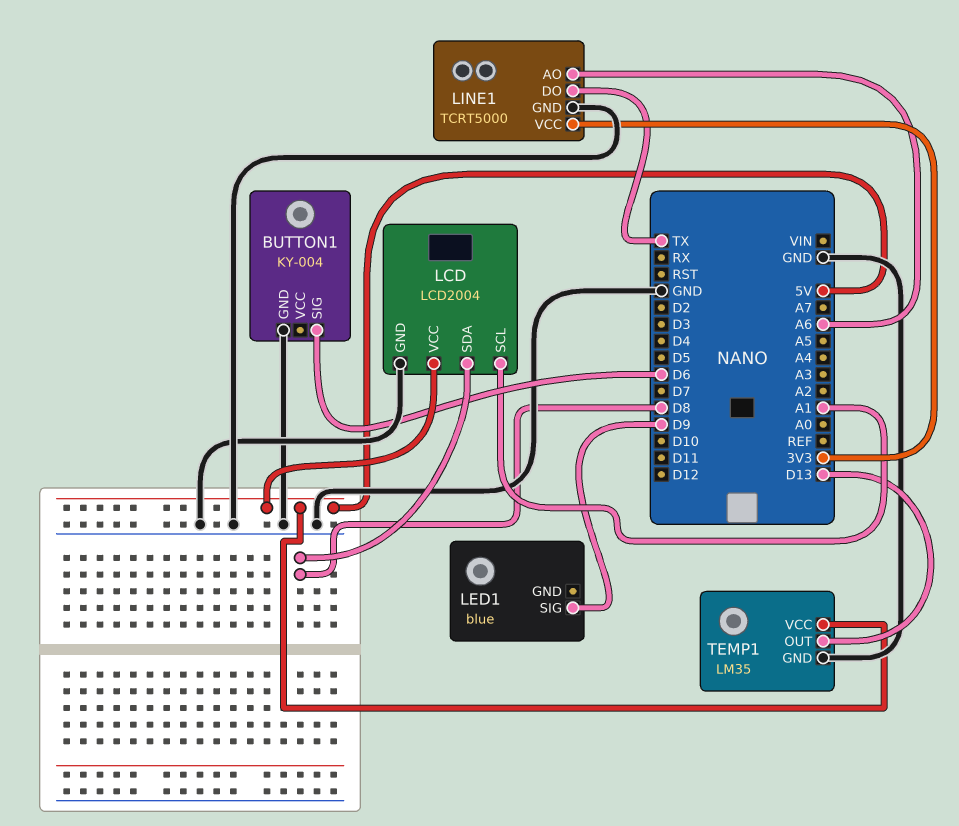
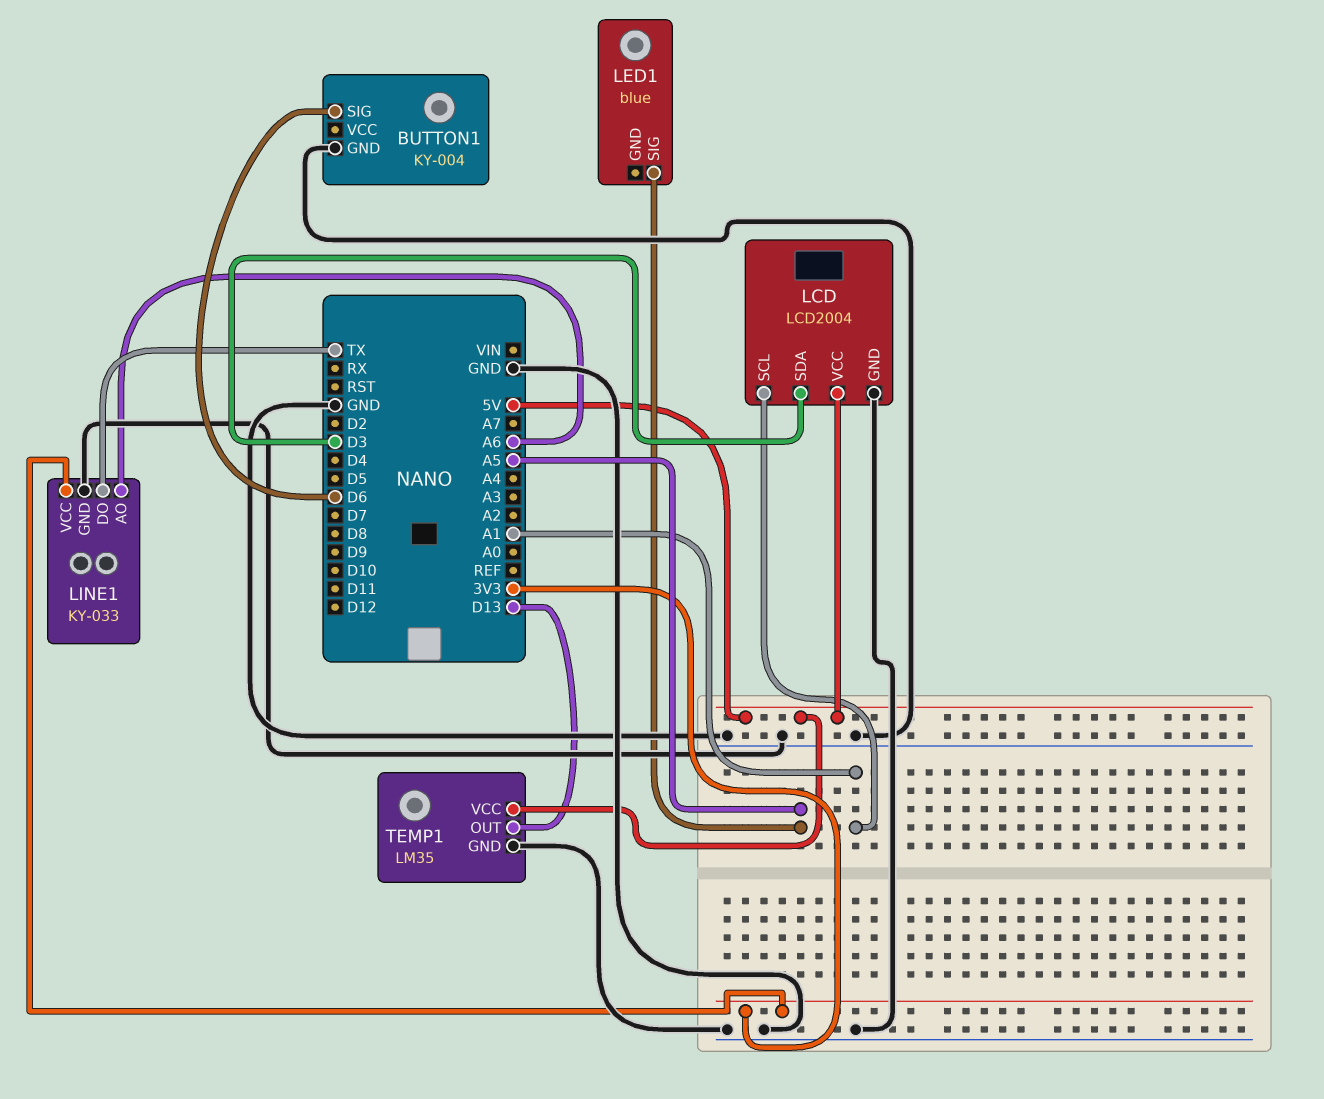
LCD pin SDA: D8 -> D3
LED1 pin SIG: D9 -> A5
LINE1: TCRT5000 -> KY-033

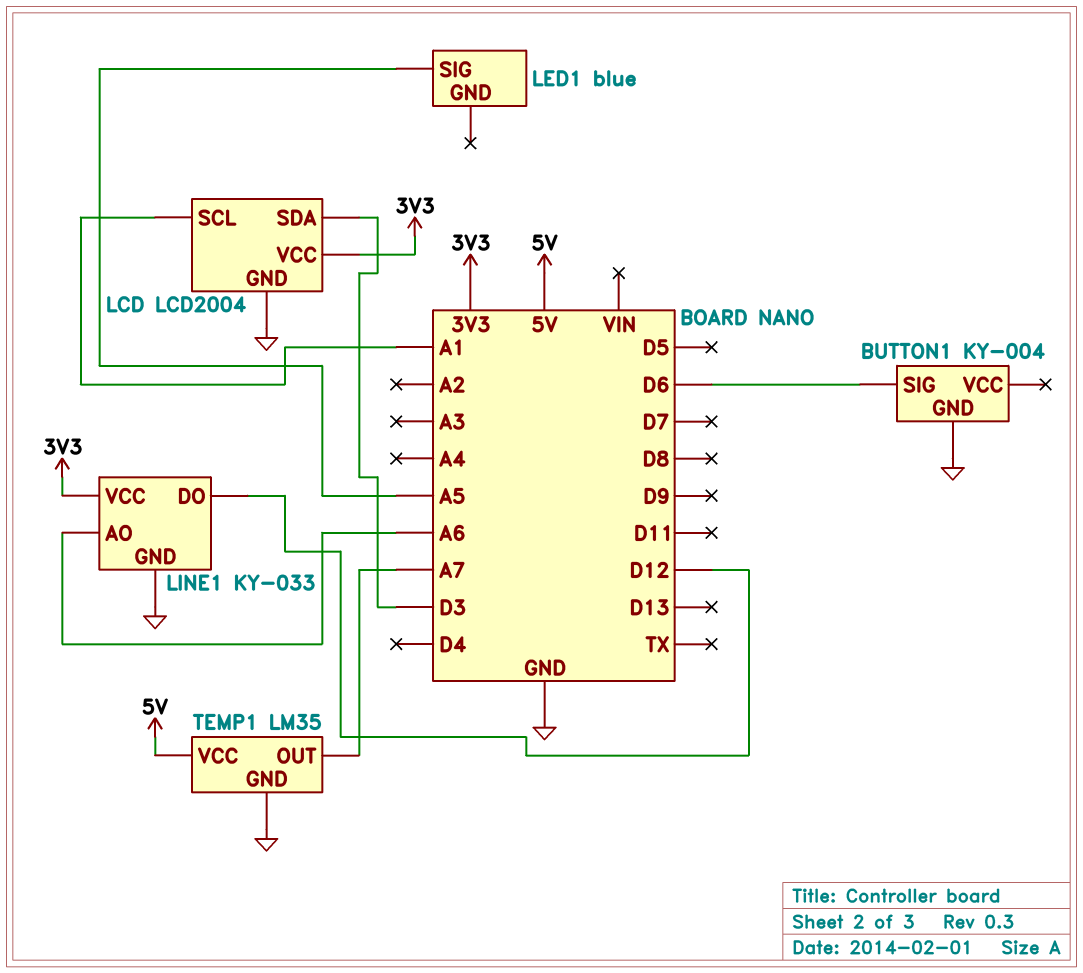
LCD pin VCC: 5V -> 3V3
LINE1 pin DO: TX -> D12
TEMP1 pin OUT: D13 -> A7

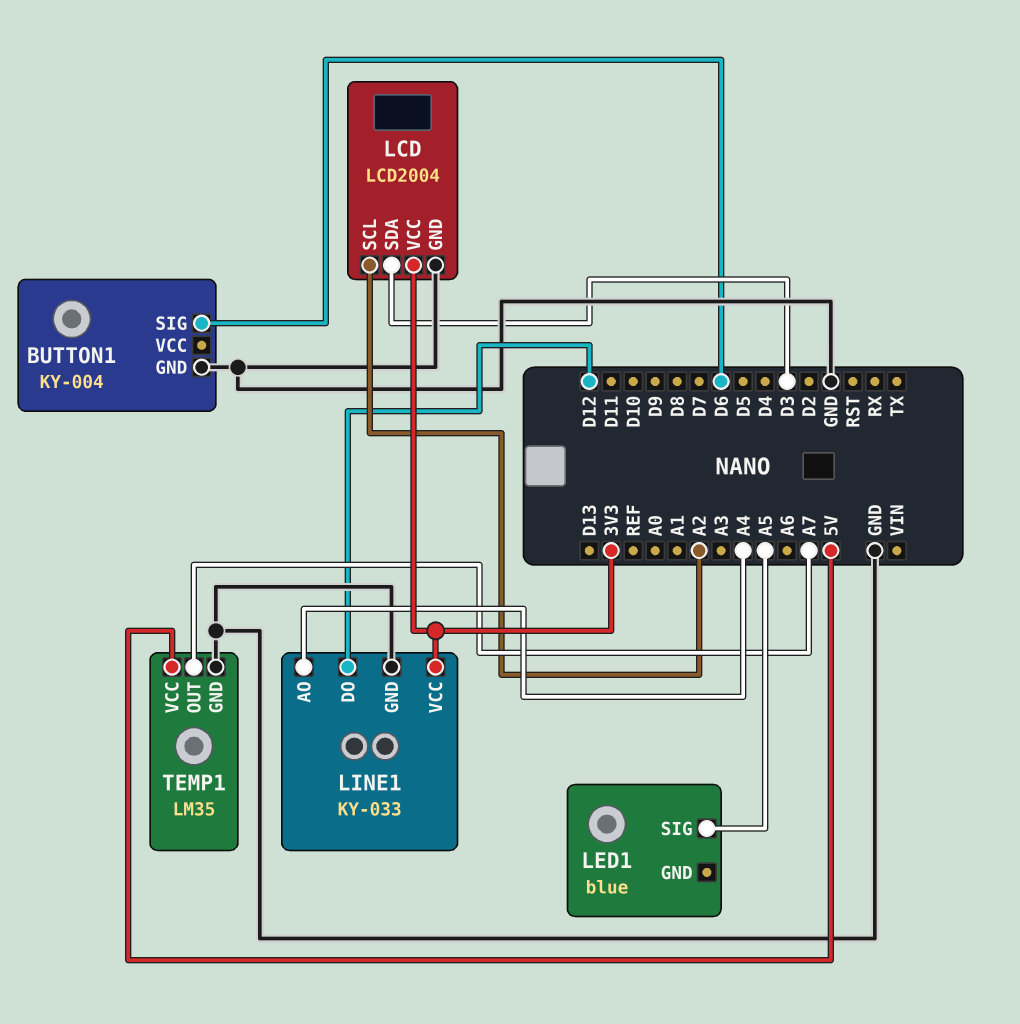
LCD pin SCL: A1 -> A2
LINE1 pin AO: A6 -> A4

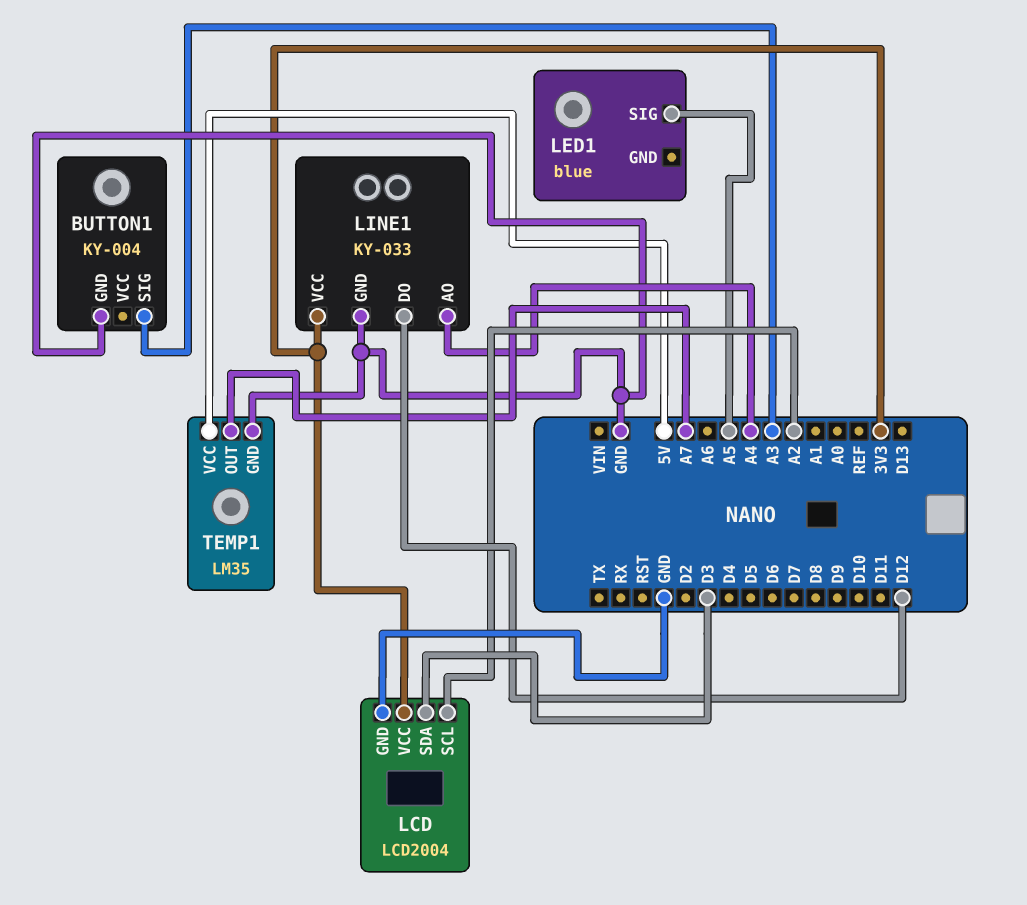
BUTTON1 pin SIG: D6 -> A3

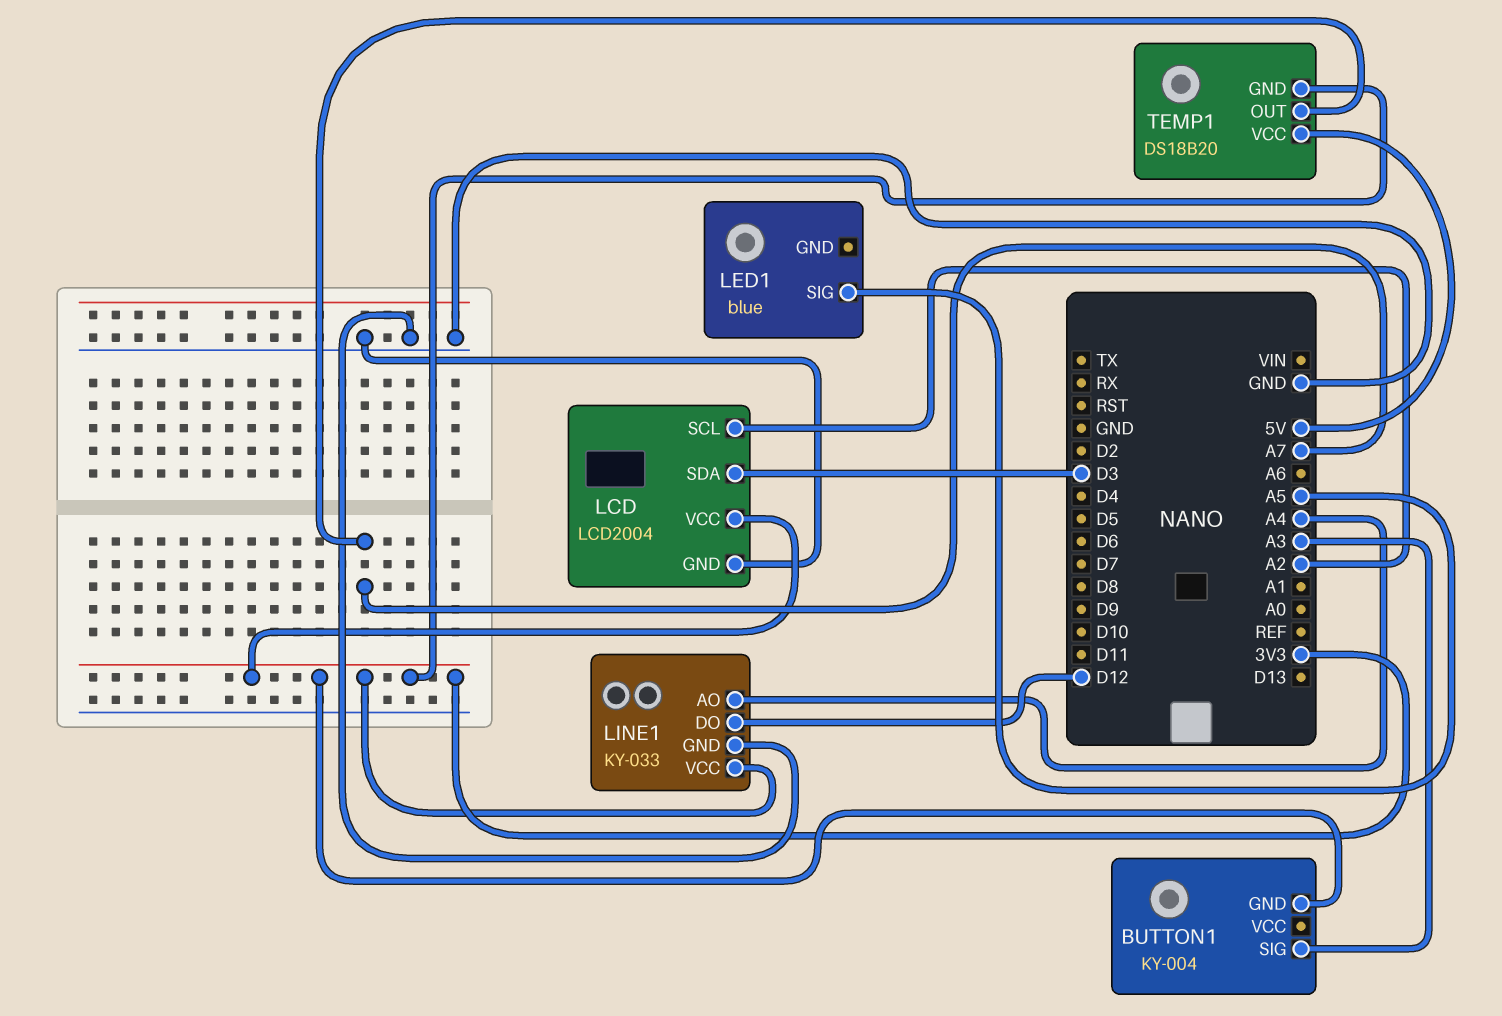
BUTTON1 pin GND: GND -> 3V3
TEMP1: LM35 -> DS18B20
TEMP1 pin GND: GND -> 3V3

